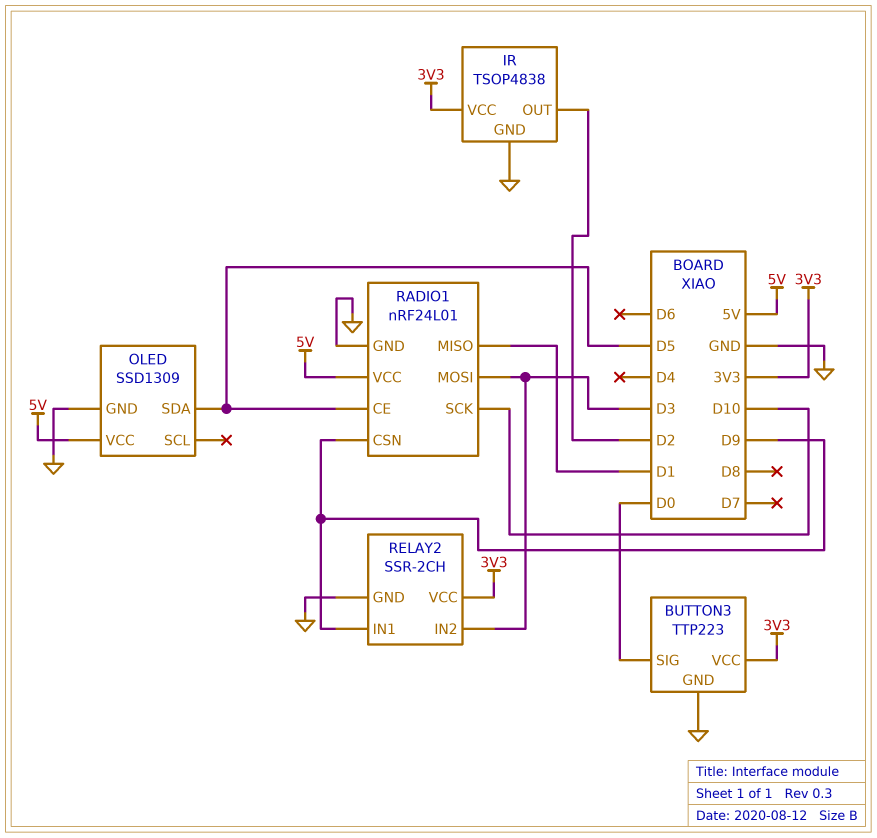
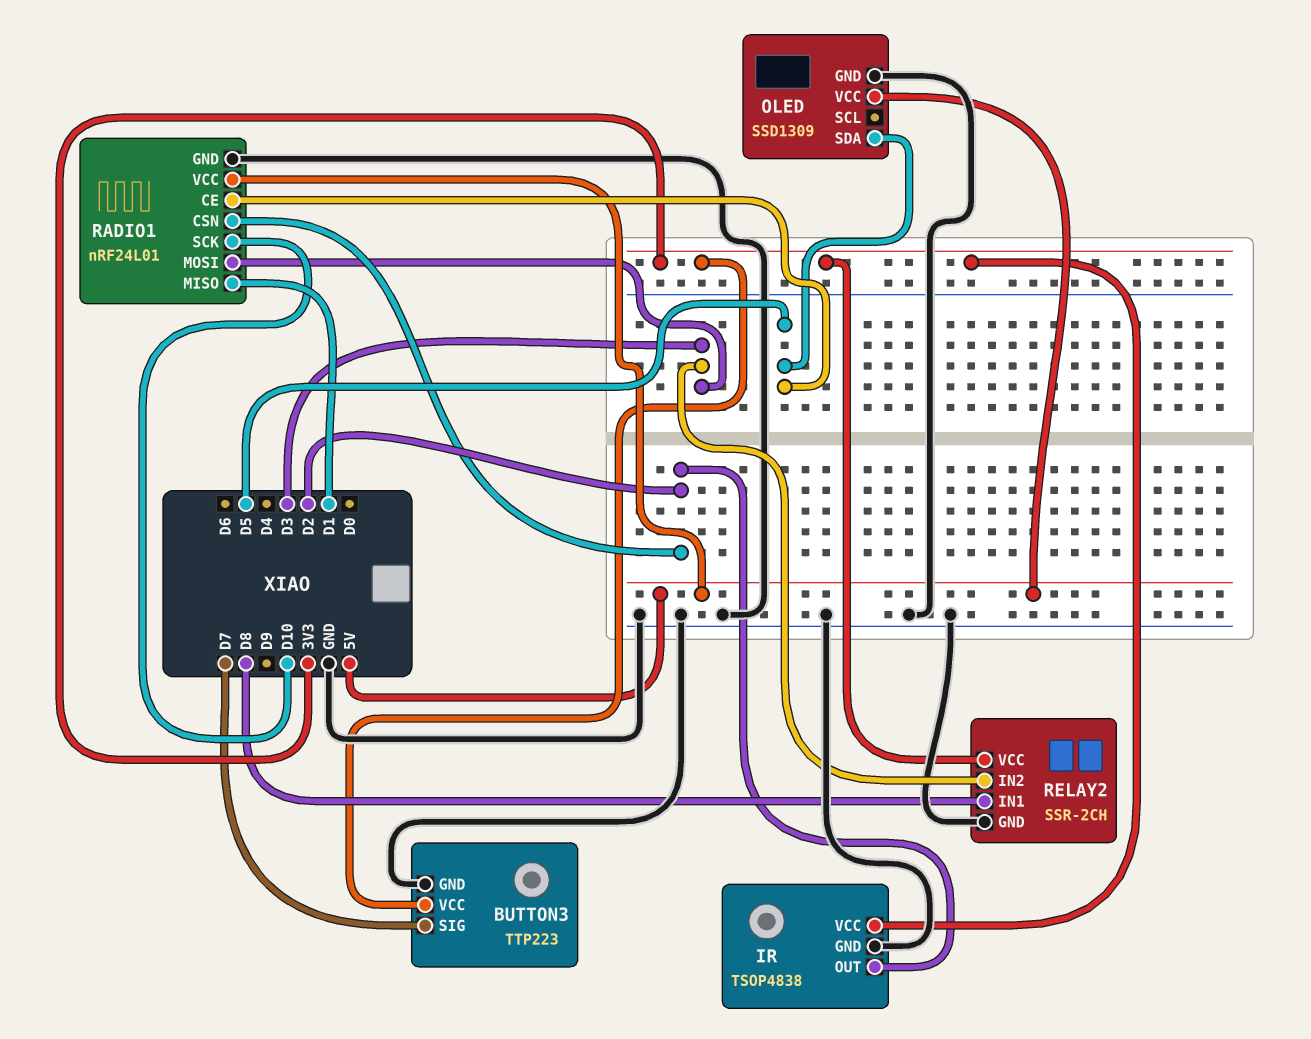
BUTTON3 pin SIG: D0 -> D7
RADIO1 pin CSN: D9 -> D2
RELAY2 pin IN1: D9 -> D8

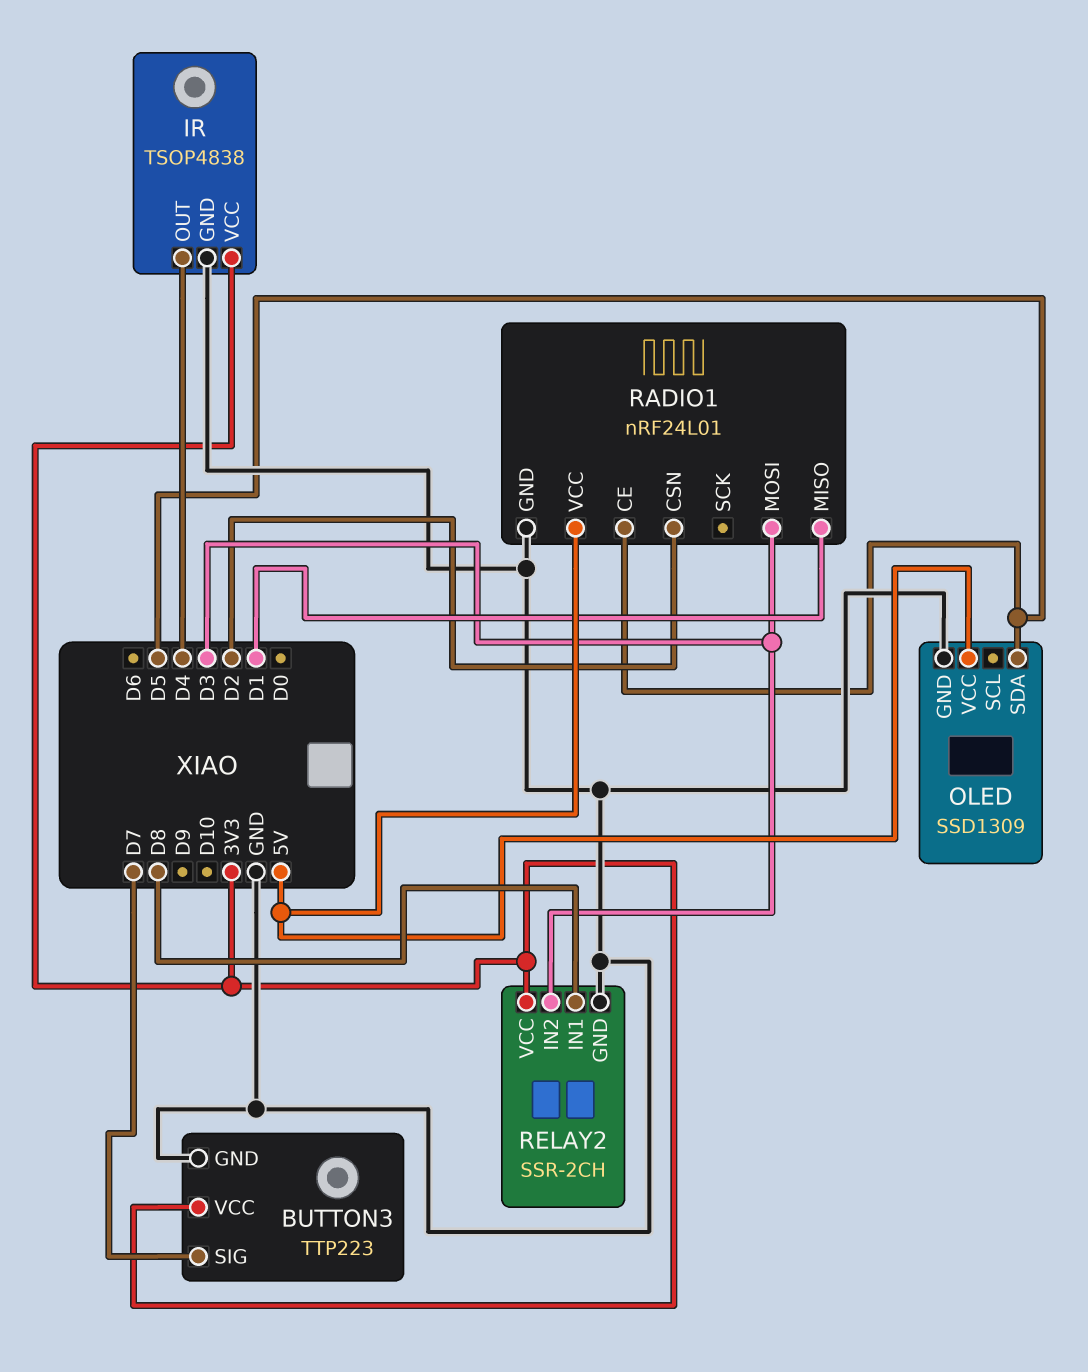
IR pin OUT: D2 -> D4
RADIO1 pin SCK: D10 -> none

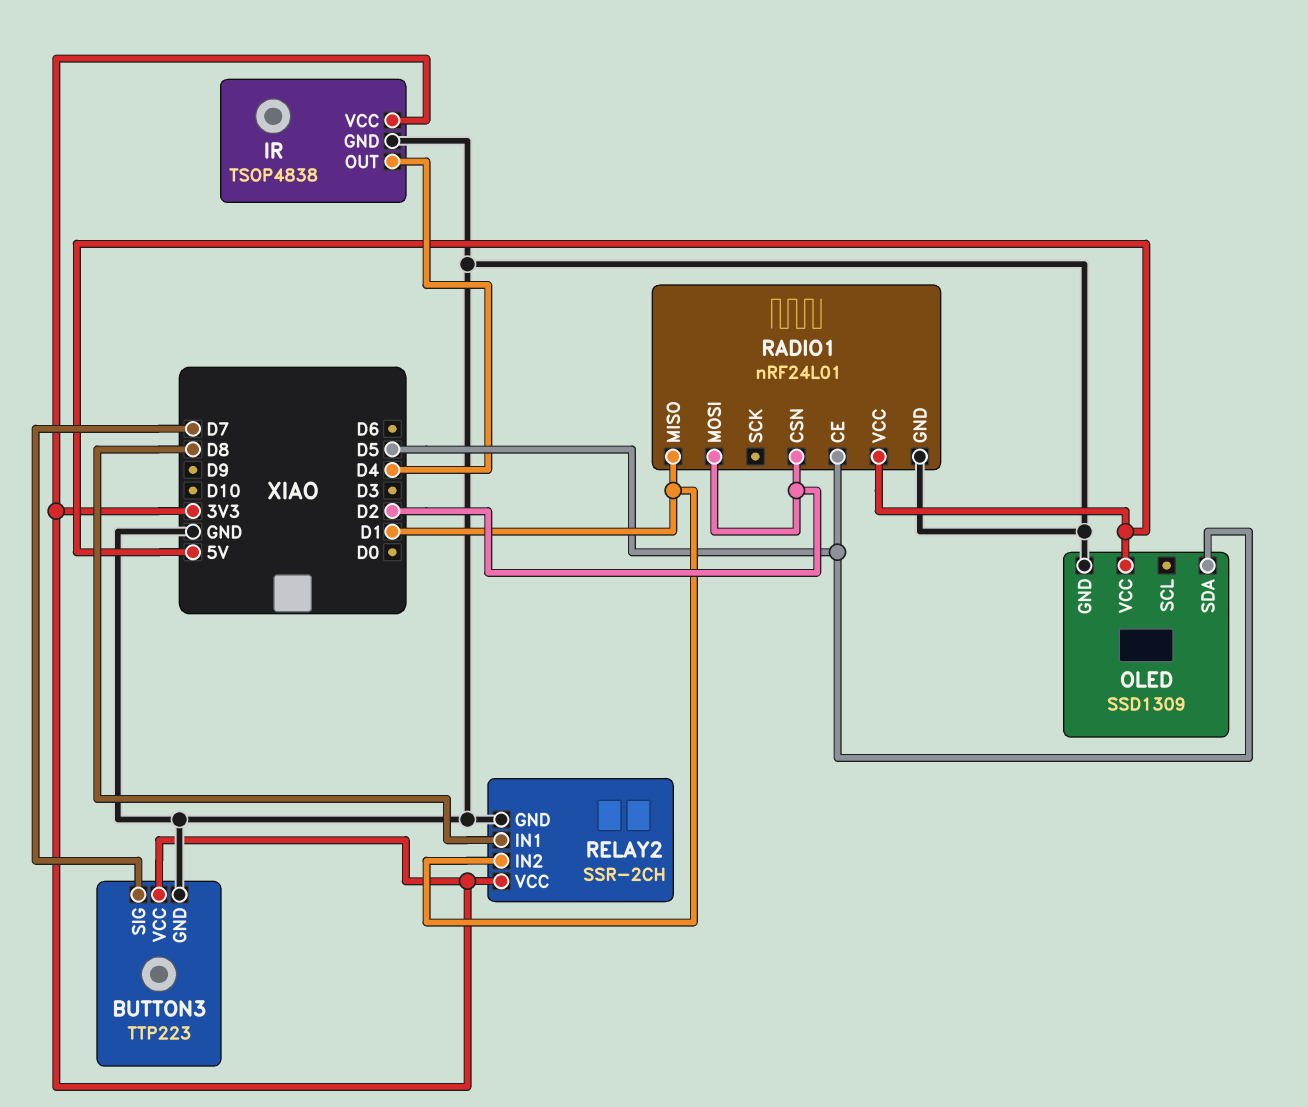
RADIO1 pin MOSI: D3 -> D2
RELAY2 pin IN2: D3 -> D1

